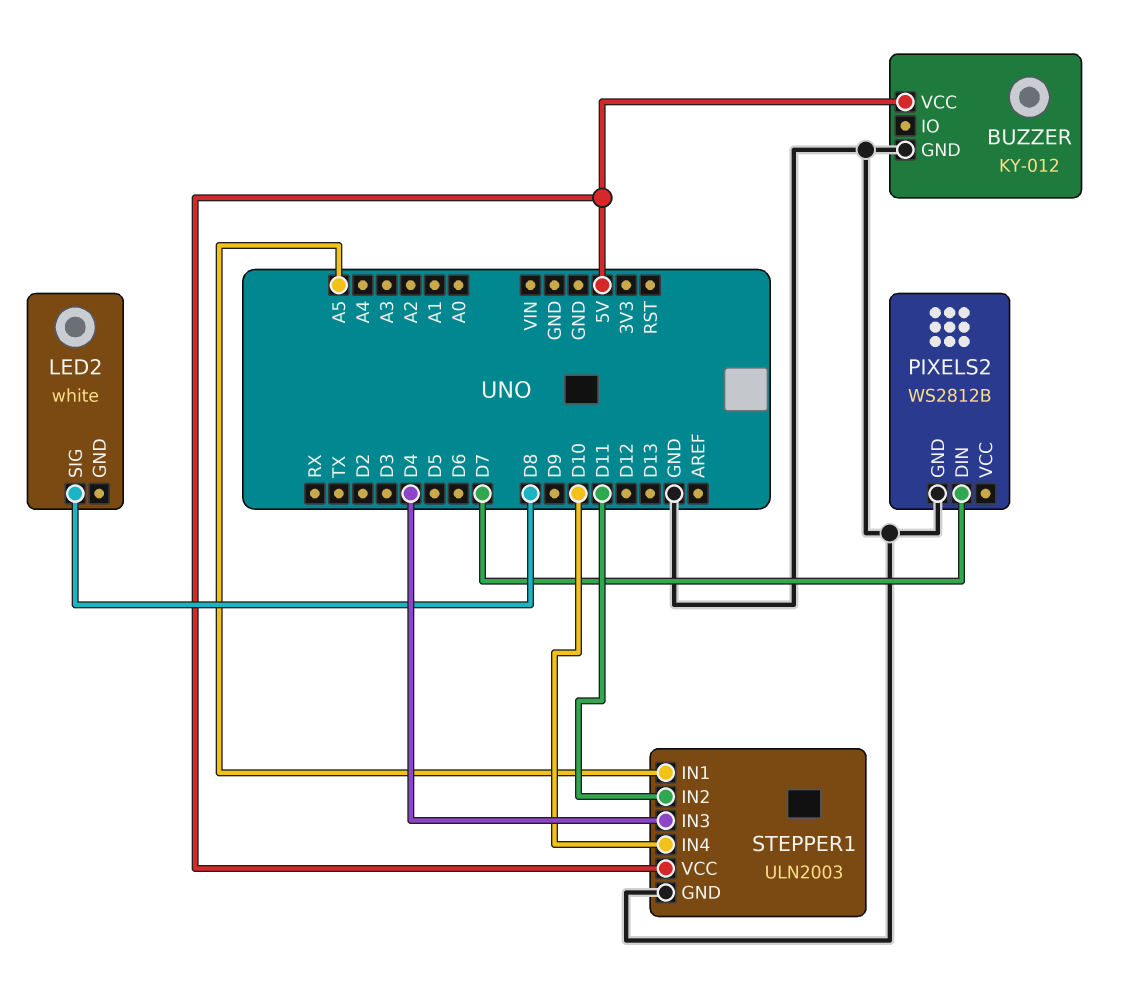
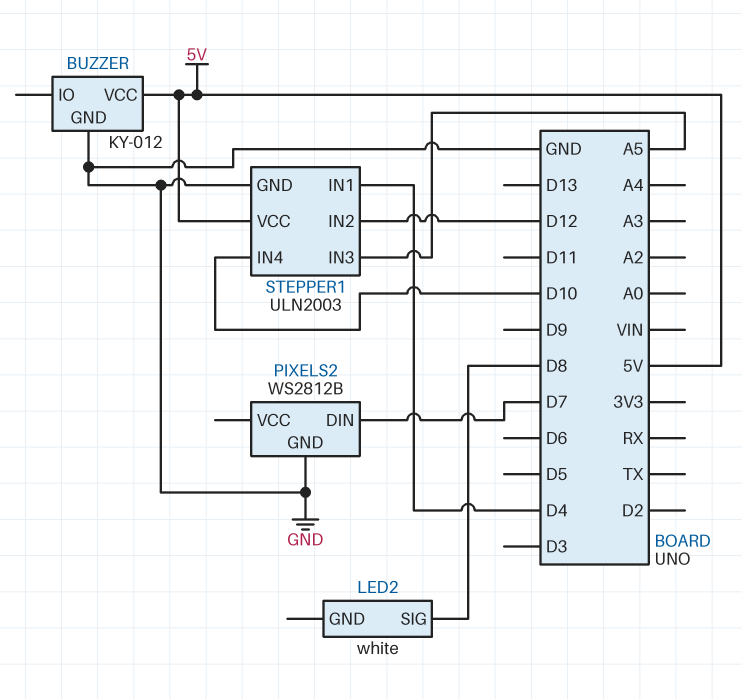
STEPPER1 pin IN1: A5 -> D4
STEPPER1 pin IN2: D11 -> D12
STEPPER1 pin IN3: D4 -> A5

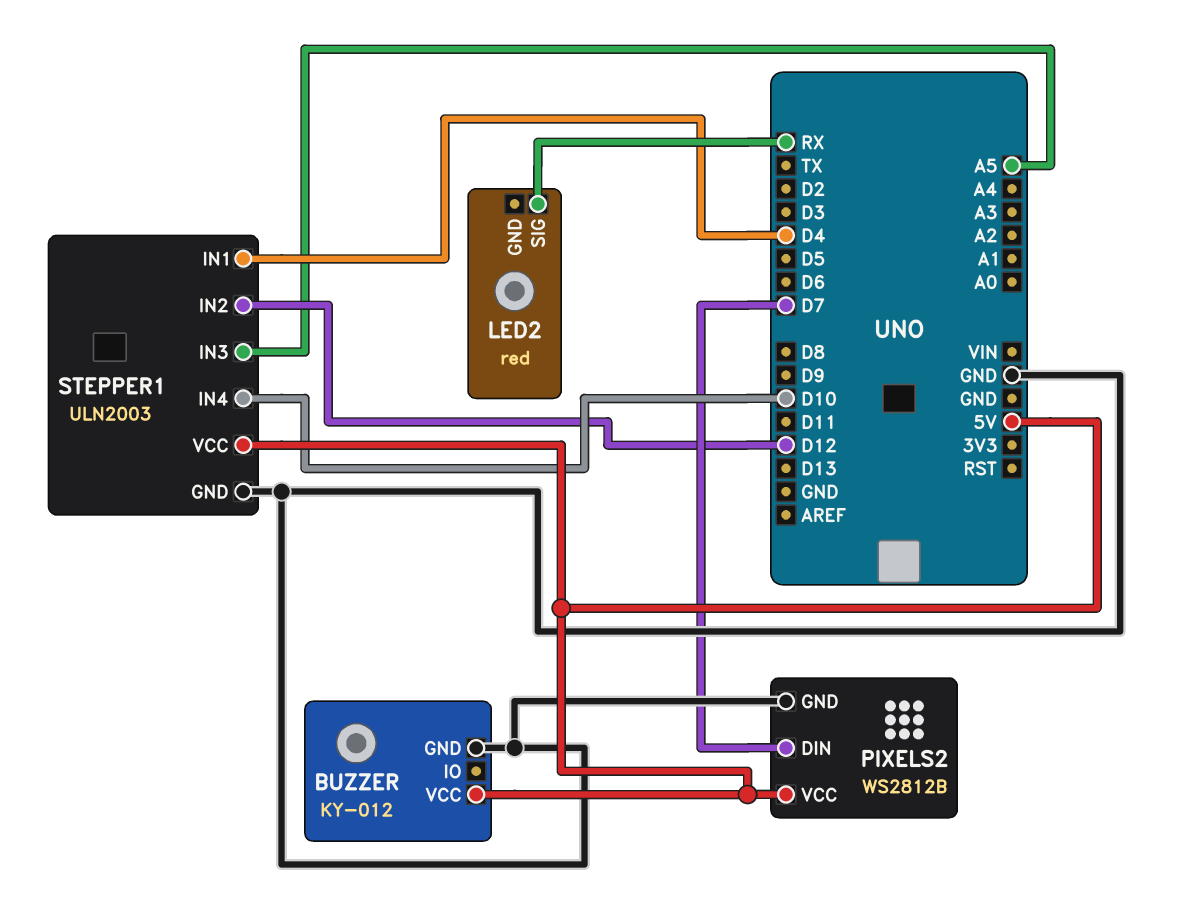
LED2: white -> red
LED2 pin SIG: D8 -> RX
PIXELS2 pin VCC: none -> 5V

